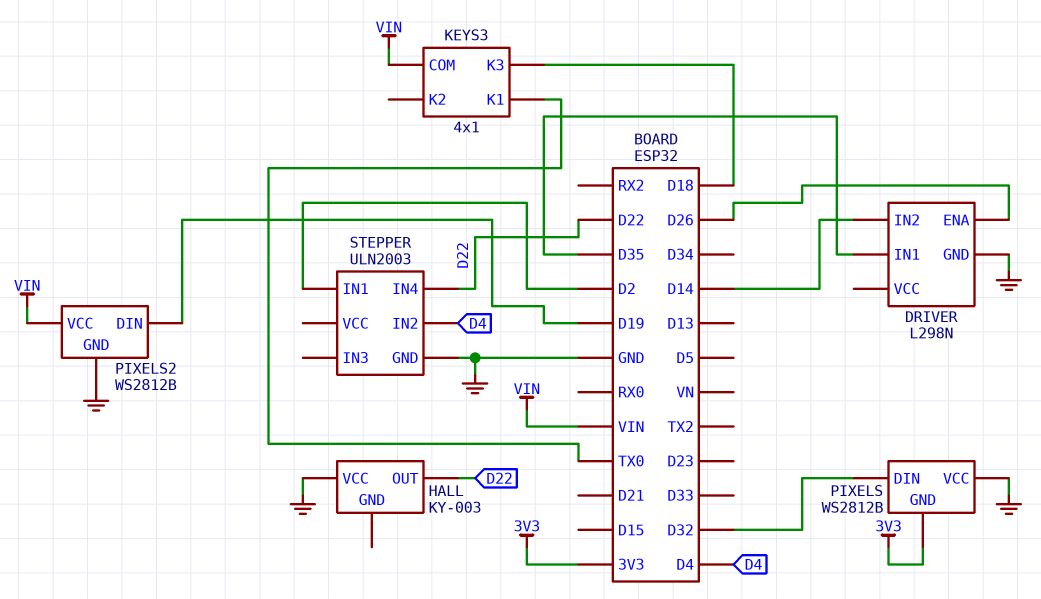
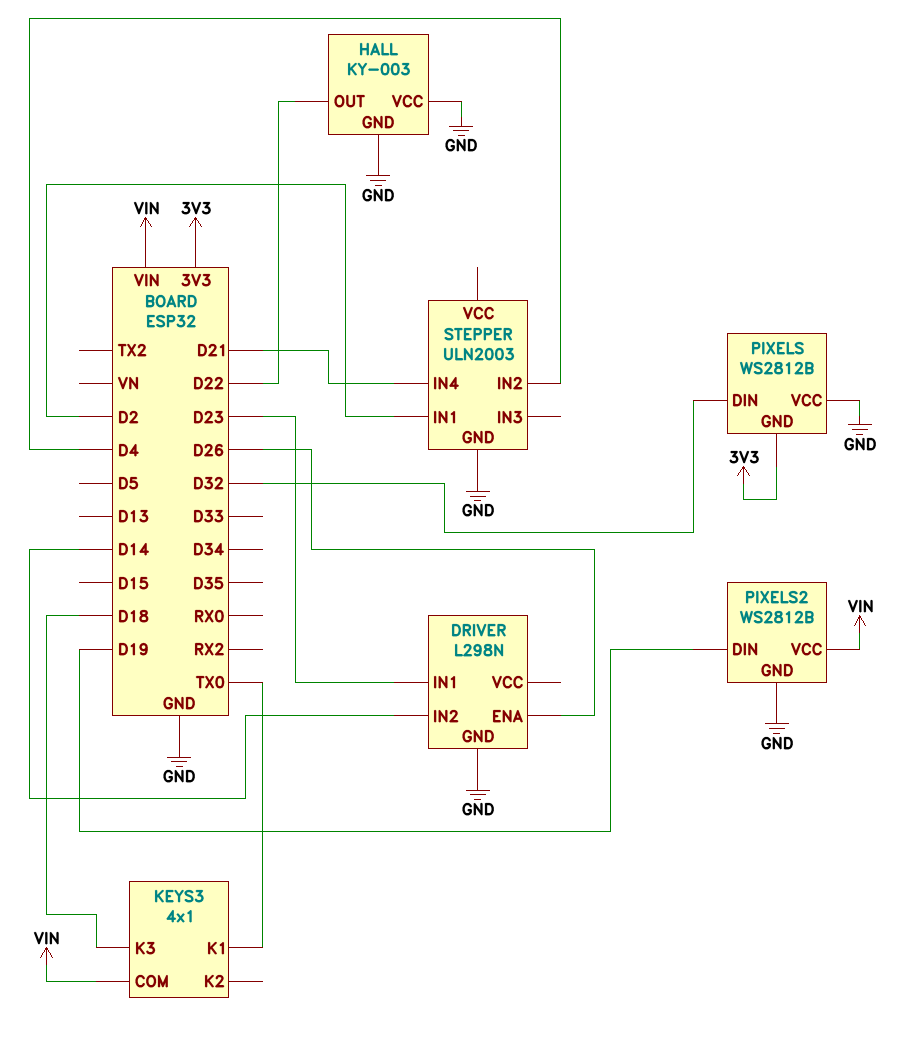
DRIVER pin IN1: D35 -> D23
HALL pin GND: none -> GND
STEPPER pin IN4: D22 -> D21

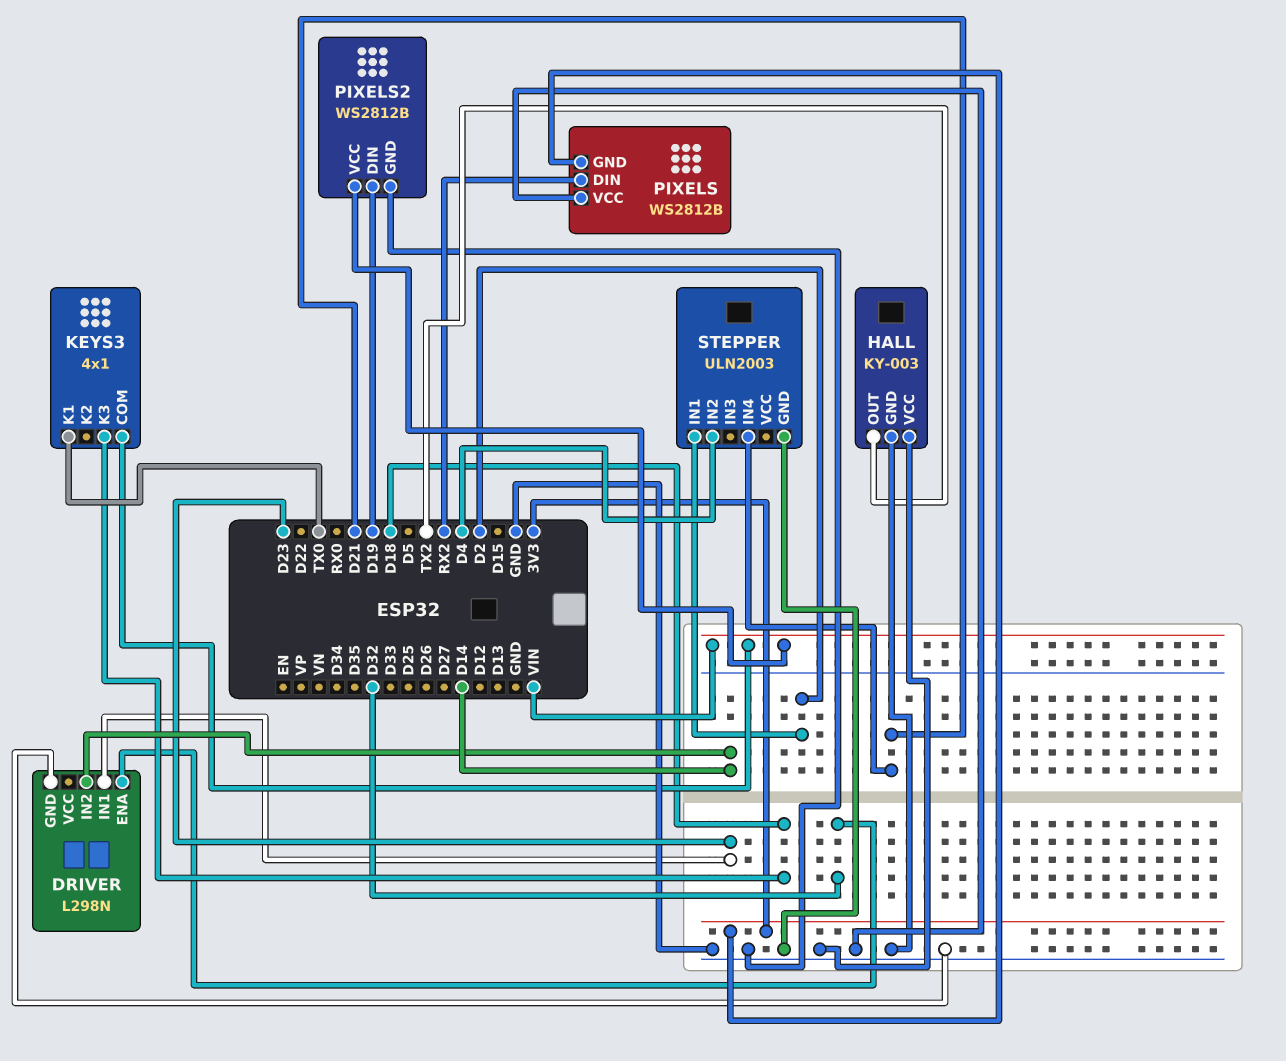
DRIVER pin ENA: D26 -> D32
HALL pin OUT: D22 -> TX2
PIXELS pin DIN: D32 -> RX2

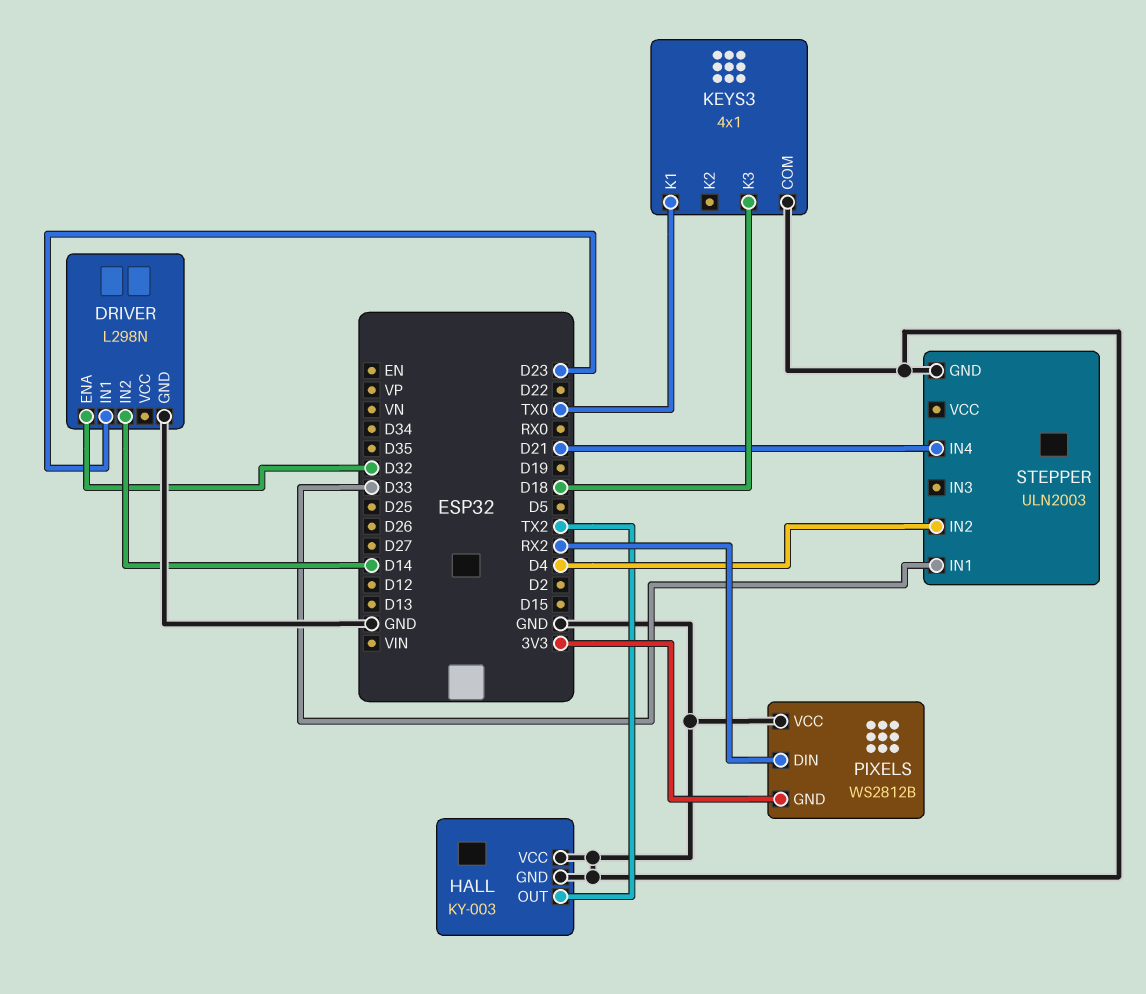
KEYS3 pin COM: VIN -> GND
PIXELS2: WS2812B -> none
PIXELS2 pin DIN: D19 -> none
PIXELS2 pin GND: GND -> none
PIXELS2 pin VCC: VIN -> none
STEPPER pin IN1: D2 -> D33

